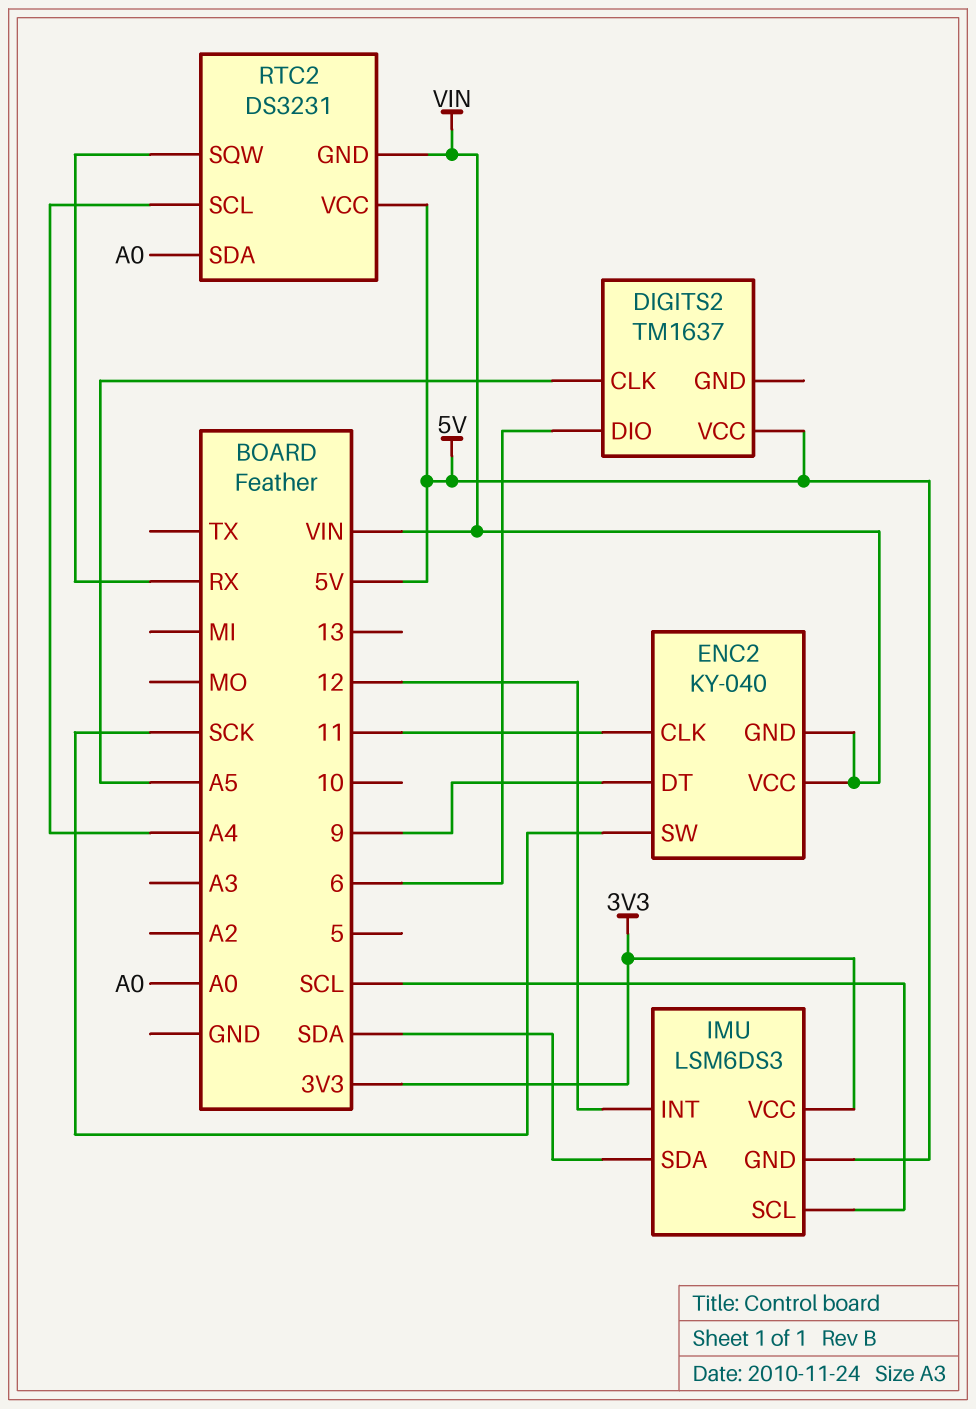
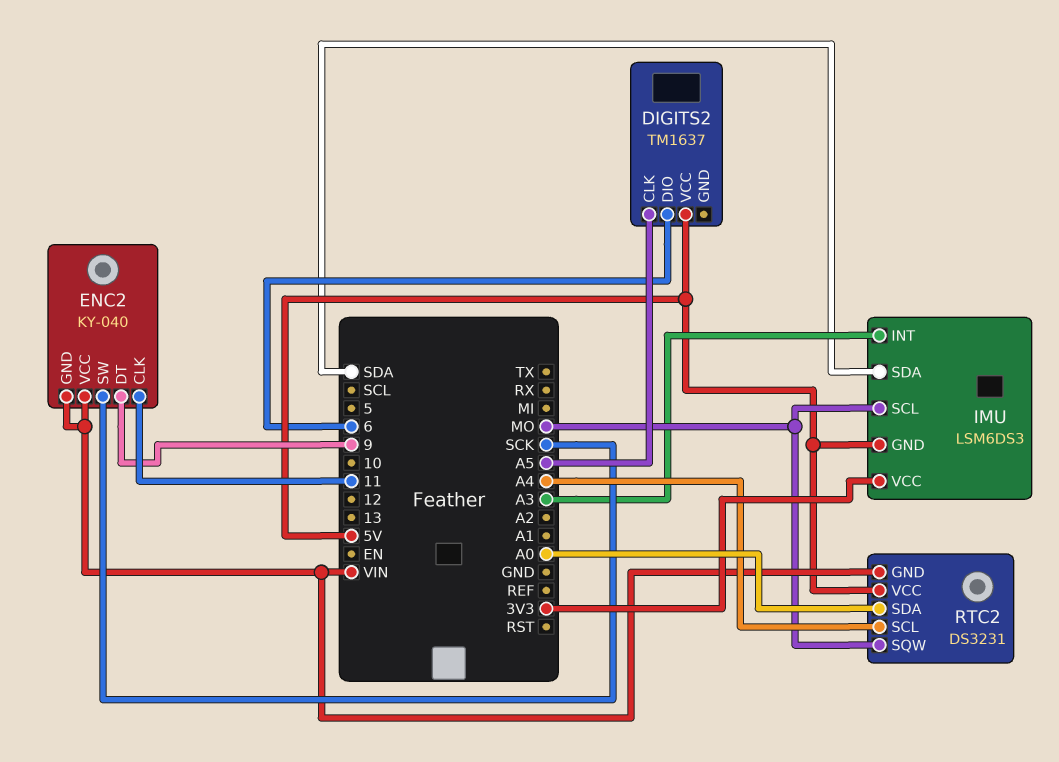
IMU pin INT: 12 -> A3
IMU pin SCL: SCL -> MO
RTC2 pin SQW: RX -> MO

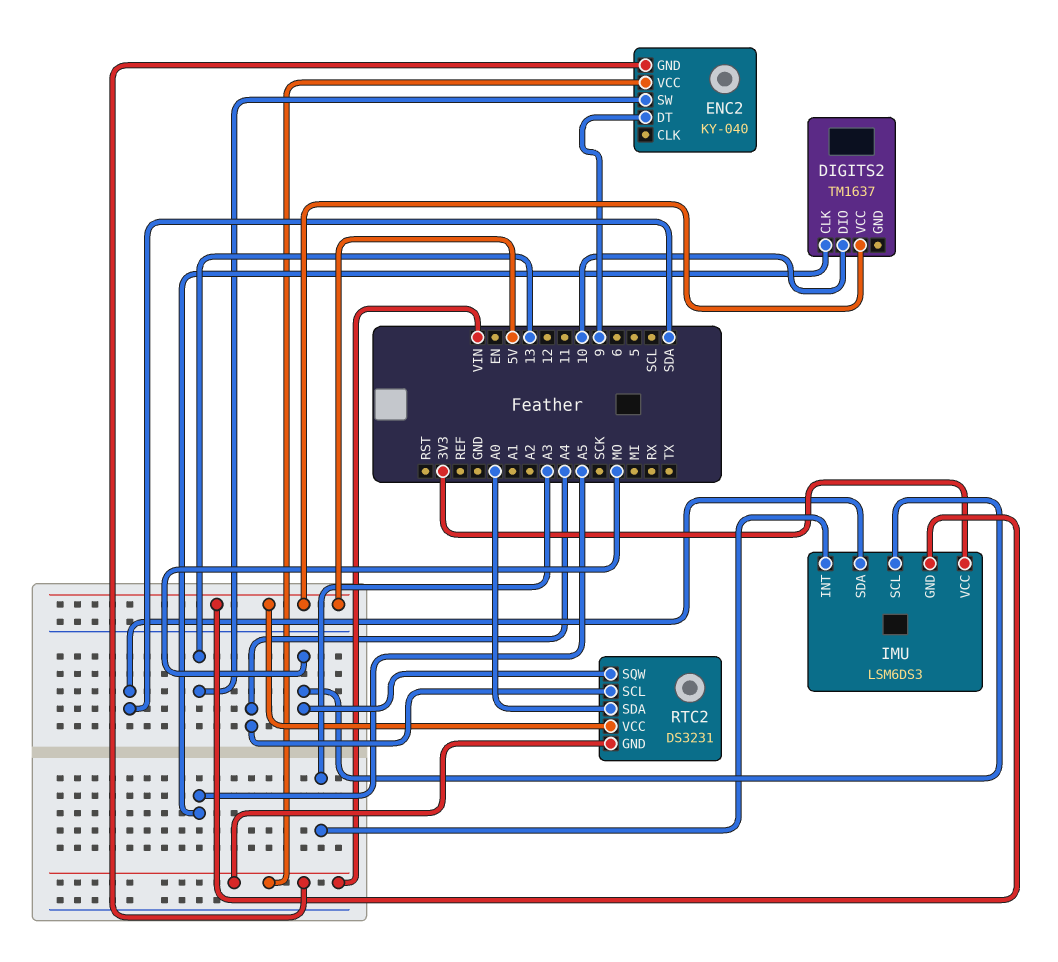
DIGITS2 pin DIO: 6 -> 10
ENC2 pin CLK: 11 -> none
ENC2 pin SW: SCK -> 13

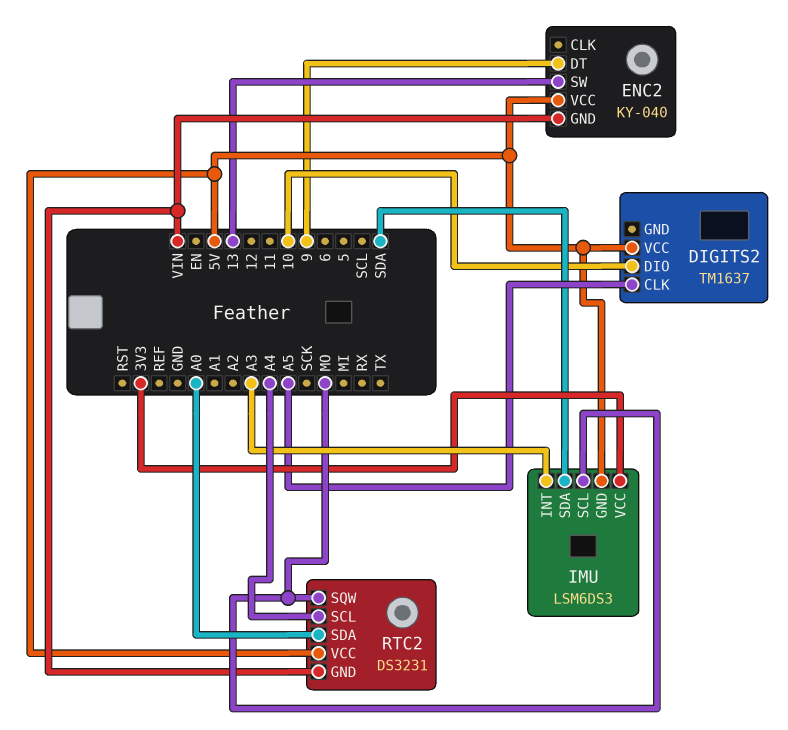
ENC2 pin VCC: VIN -> 5V

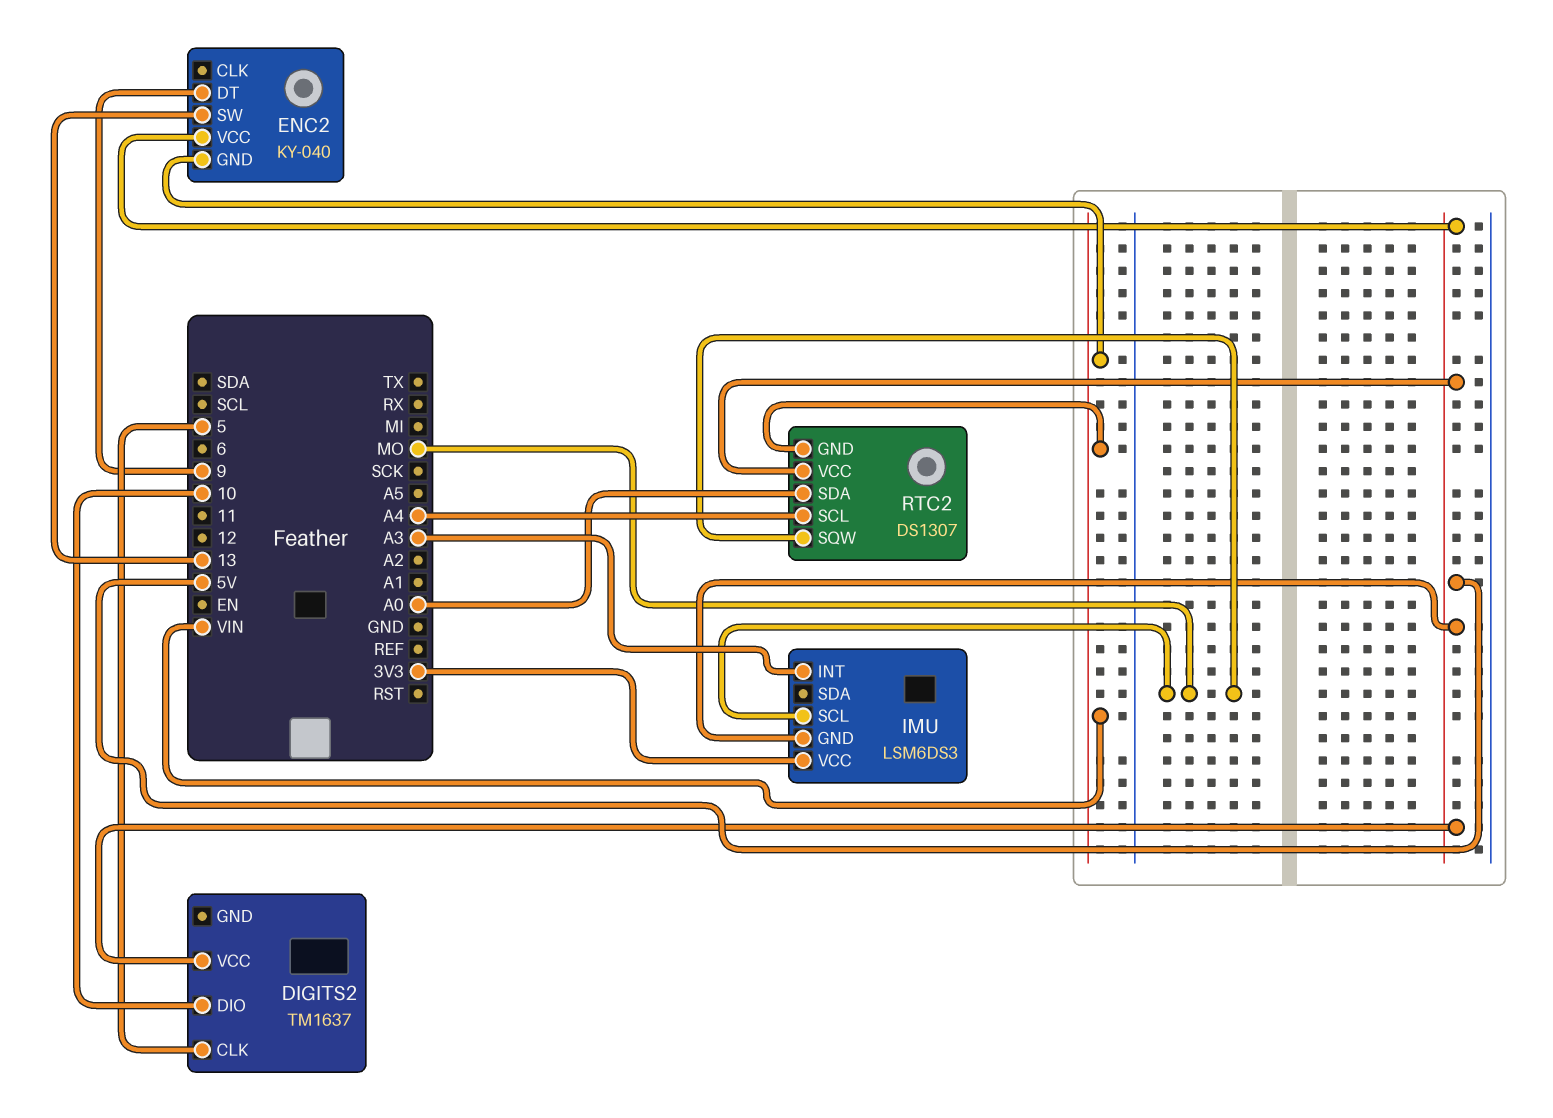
DIGITS2 pin CLK: A5 -> 5
IMU pin SDA: SDA -> none
RTC2: DS3231 -> DS1307

